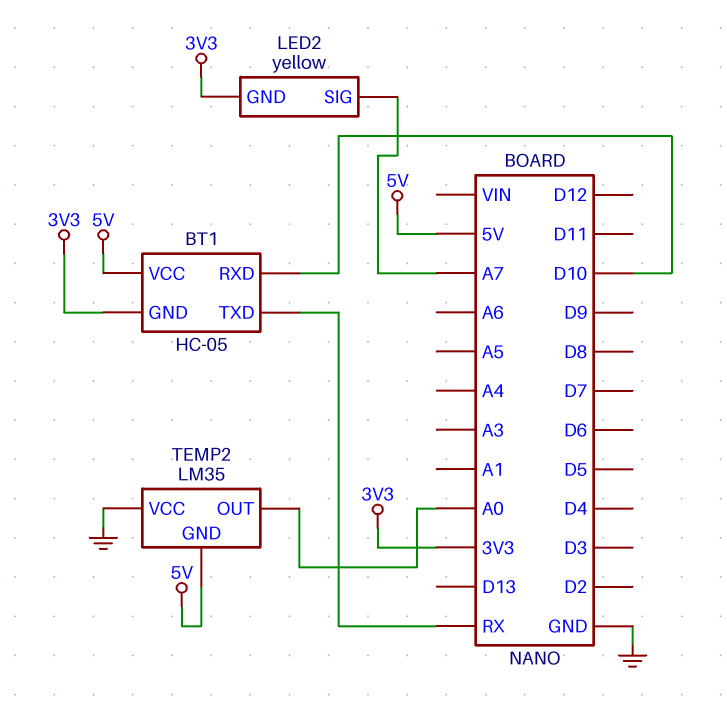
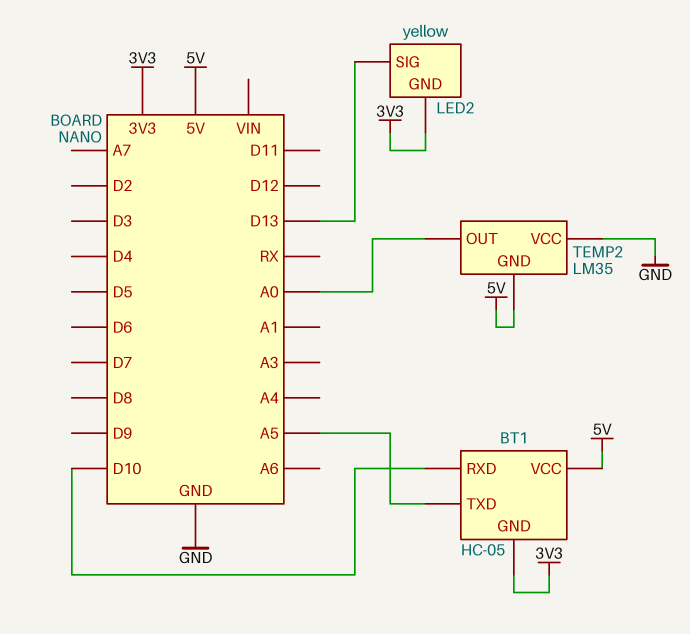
BT1 pin TXD: RX -> A5
LED2 pin SIG: A7 -> D13

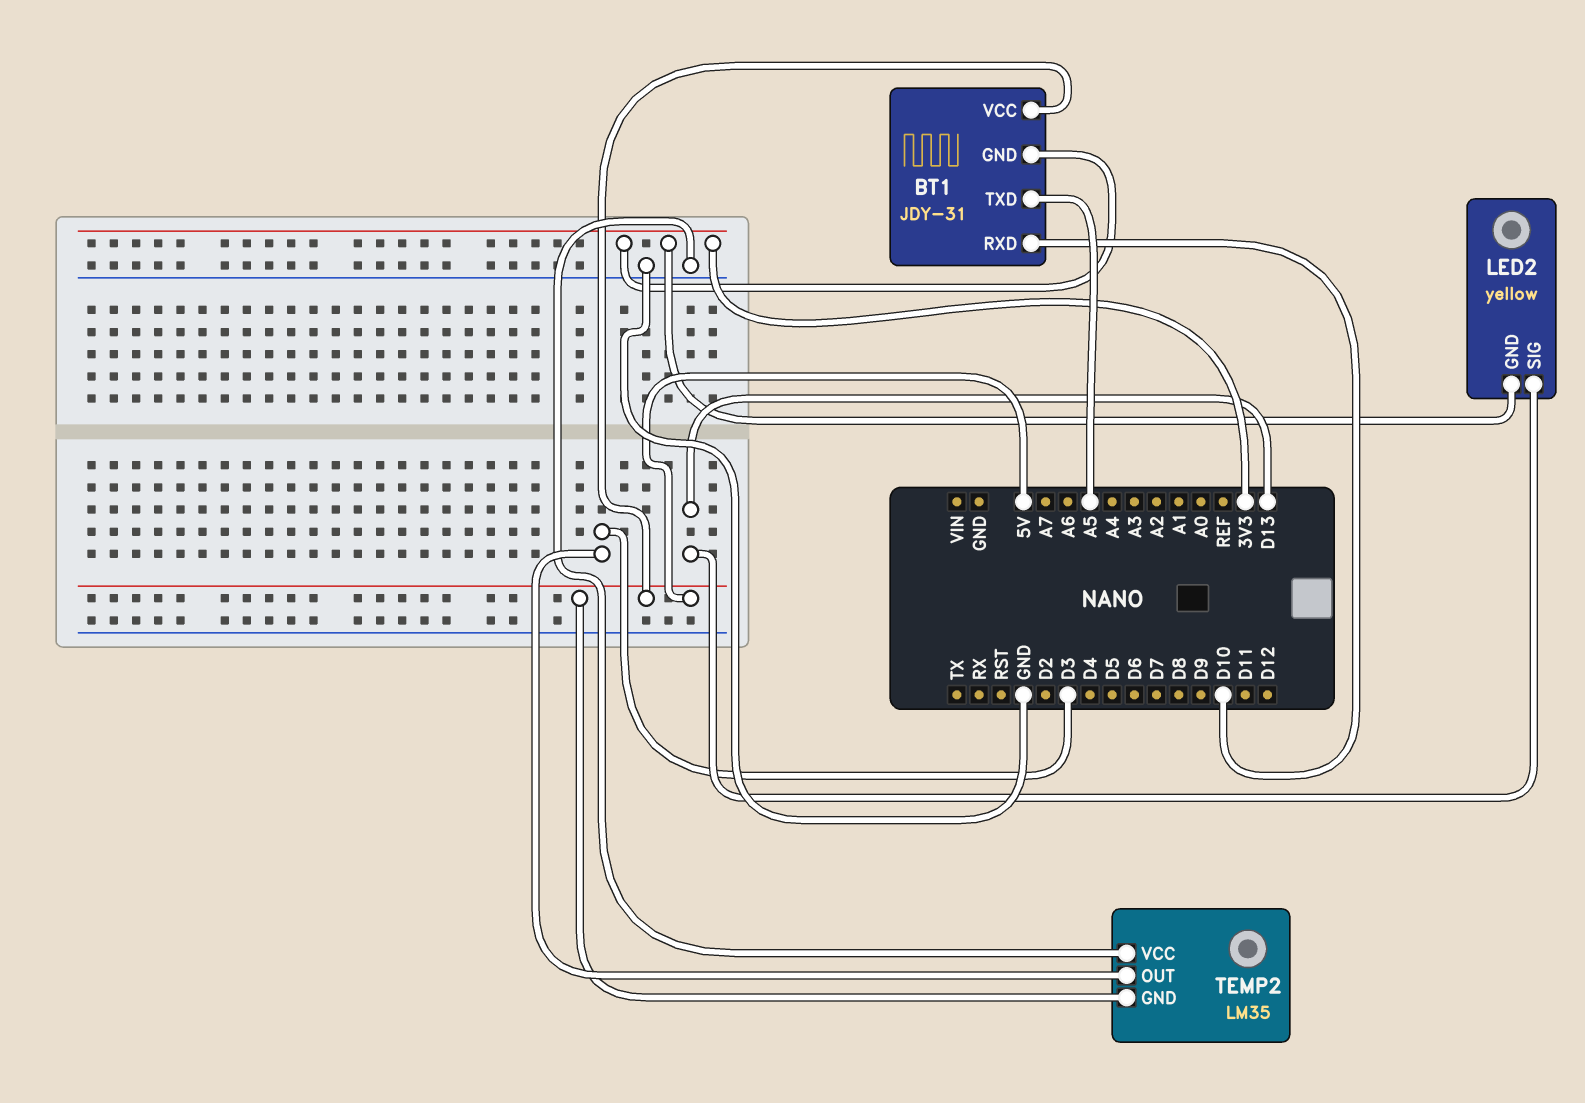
BT1: HC-05 -> JDY-31
TEMP2 pin OUT: A0 -> D3

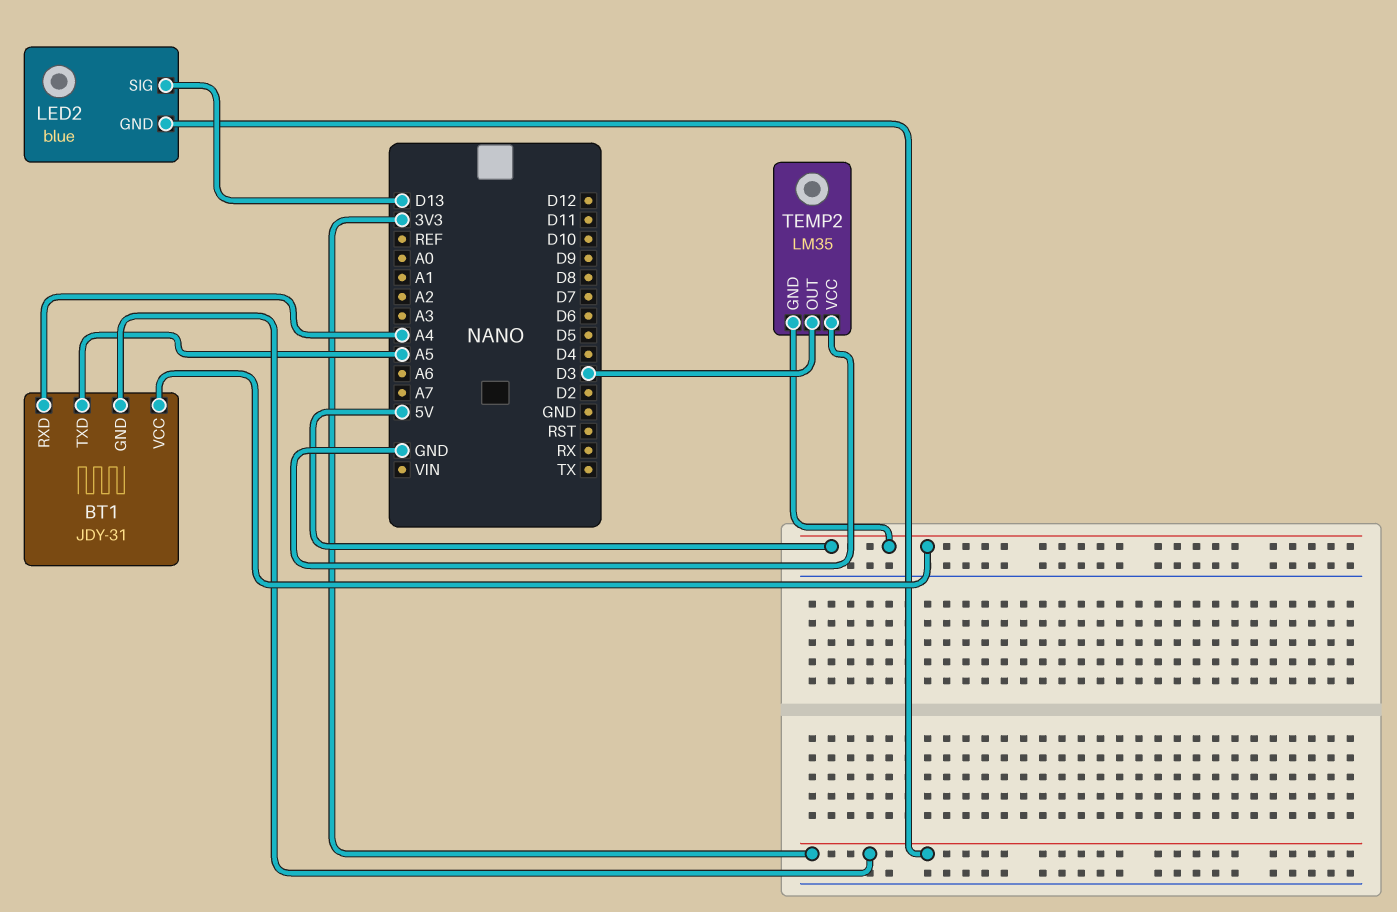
BT1 pin RXD: D10 -> A4
LED2: yellow -> blue

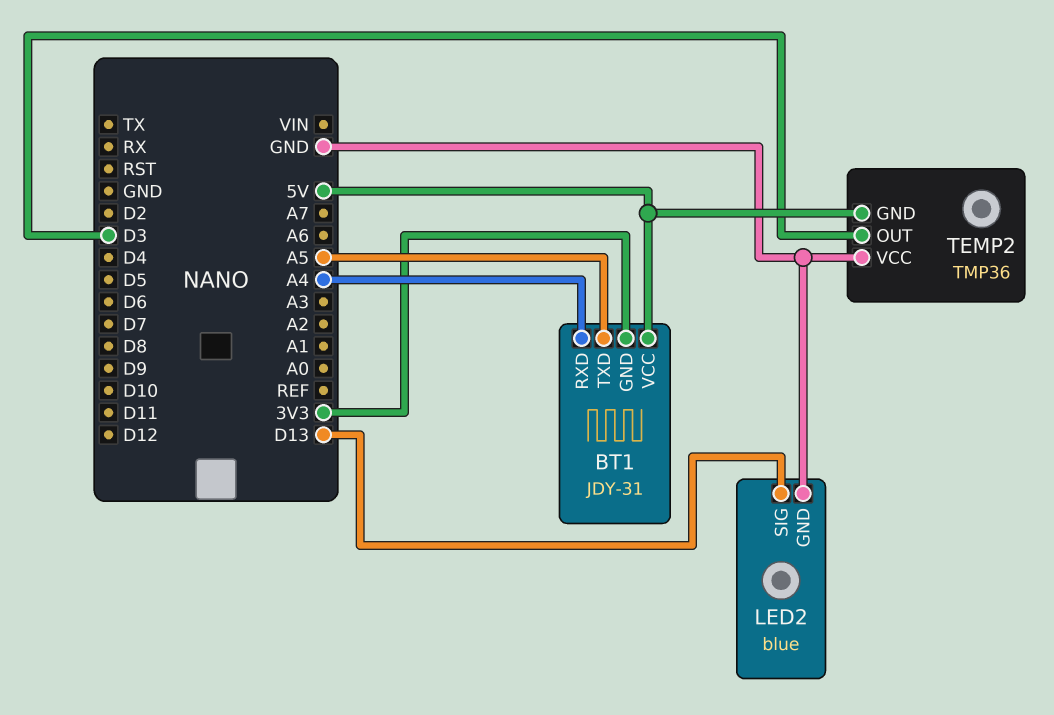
LED2 pin GND: 3V3 -> GND
TEMP2: LM35 -> TMP36

